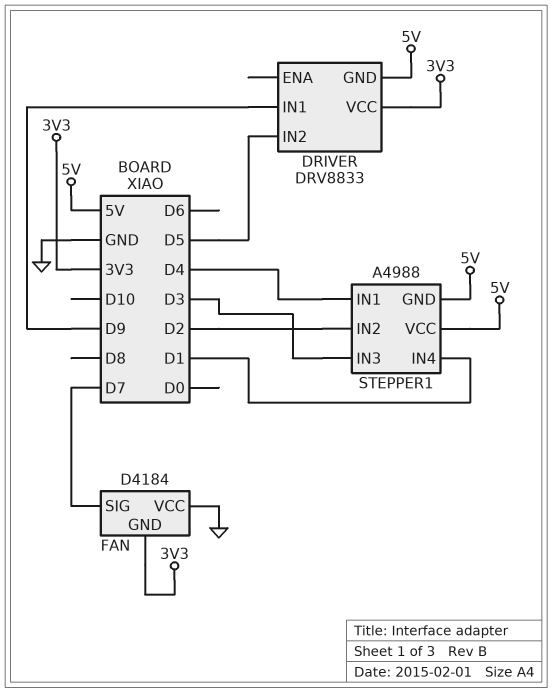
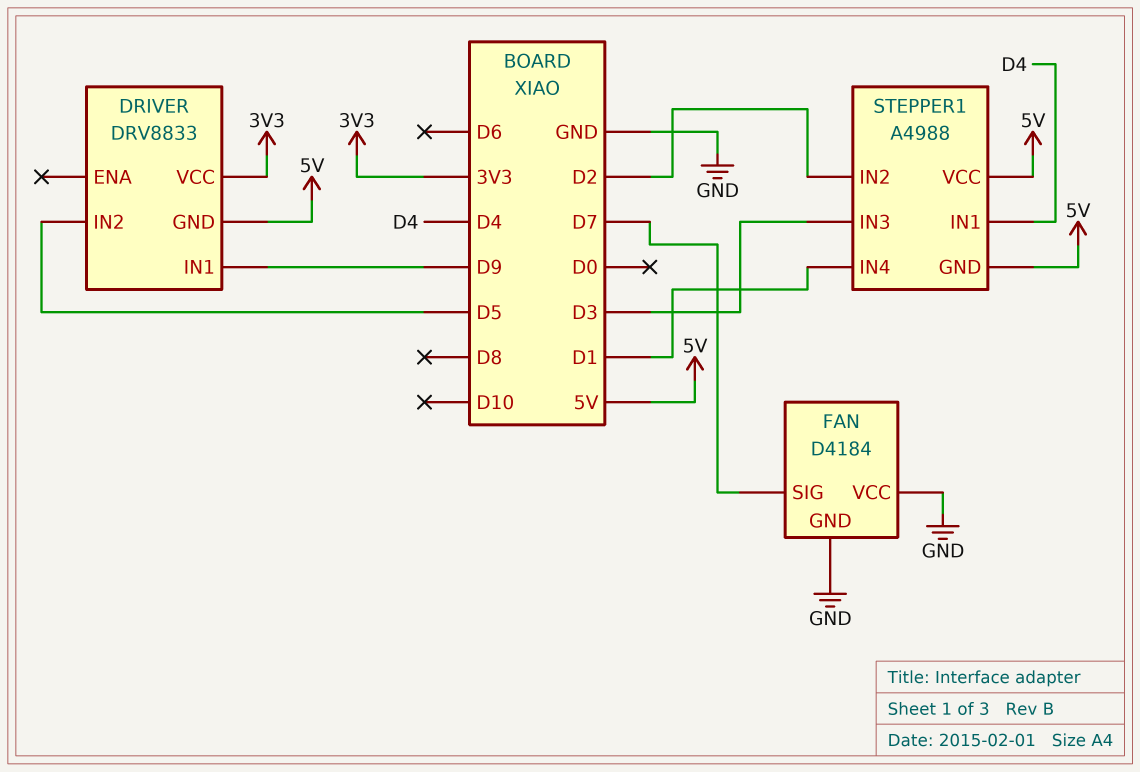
FAN pin GND: 3V3 -> GND

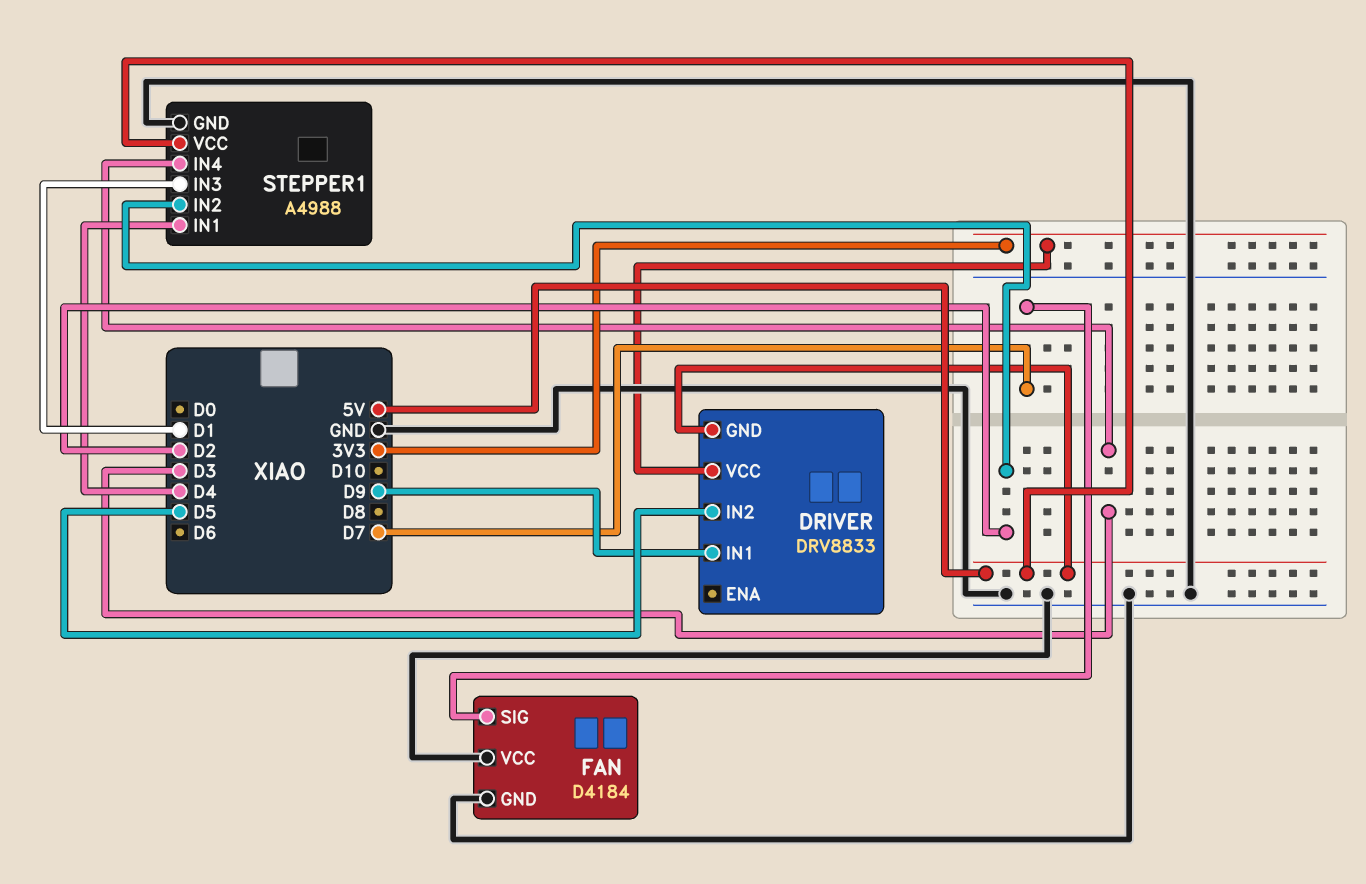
STEPPER1 pin GND: 5V -> GND
STEPPER1 pin IN3: D3 -> D1
STEPPER1 pin IN4: D1 -> D3

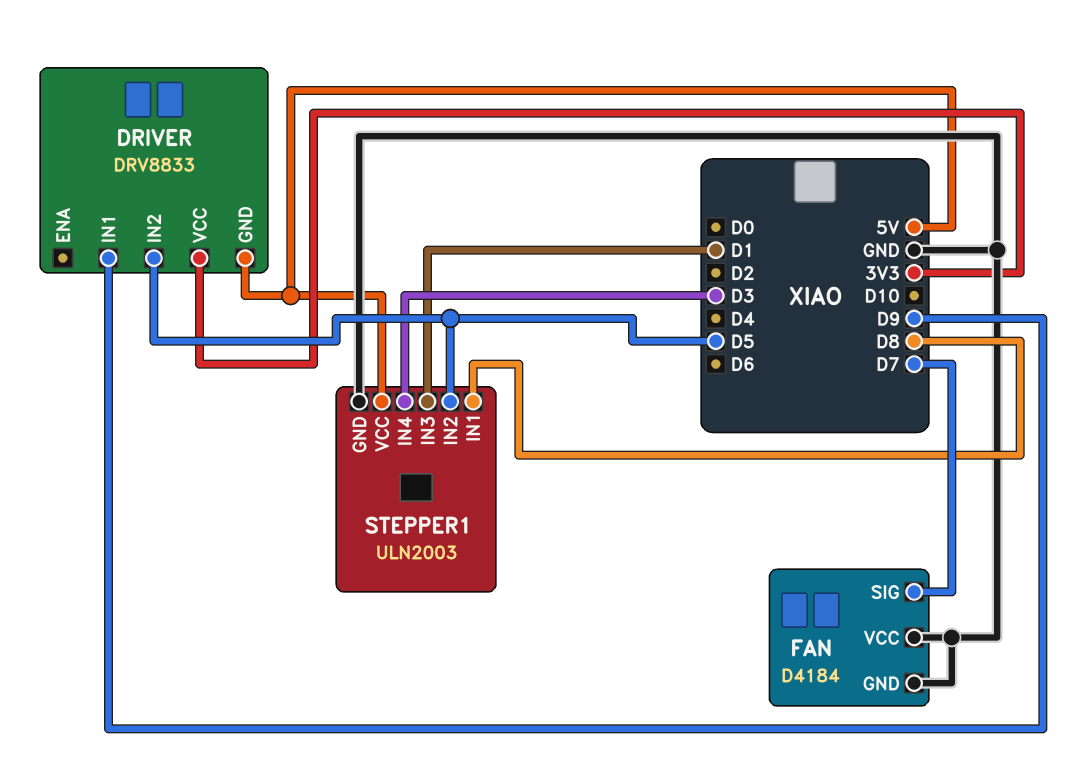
STEPPER1: A4988 -> ULN2003
STEPPER1 pin IN1: D4 -> D8
STEPPER1 pin IN2: D2 -> D5

